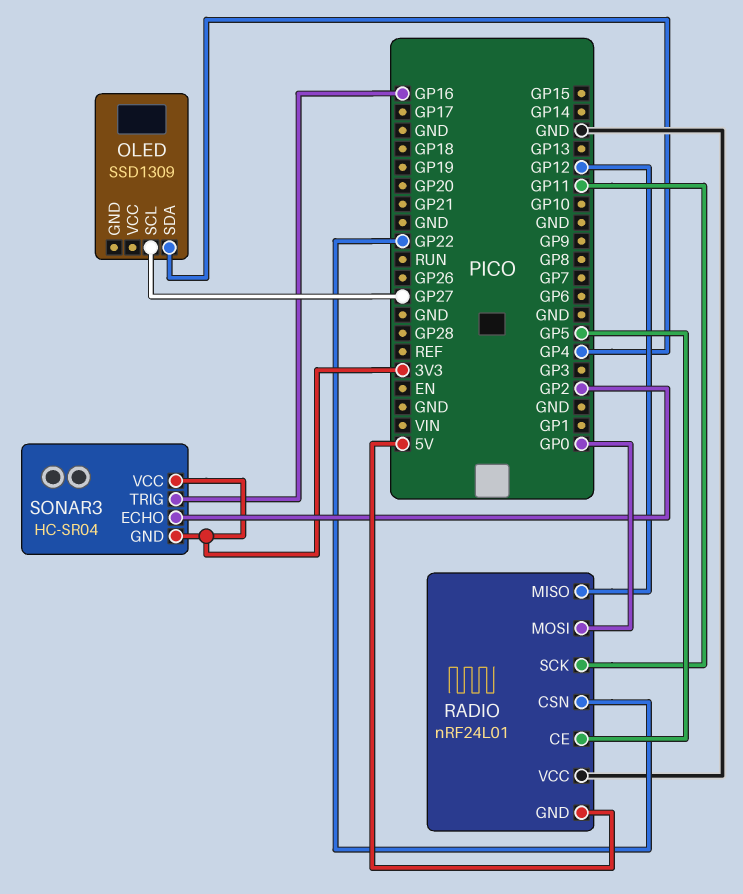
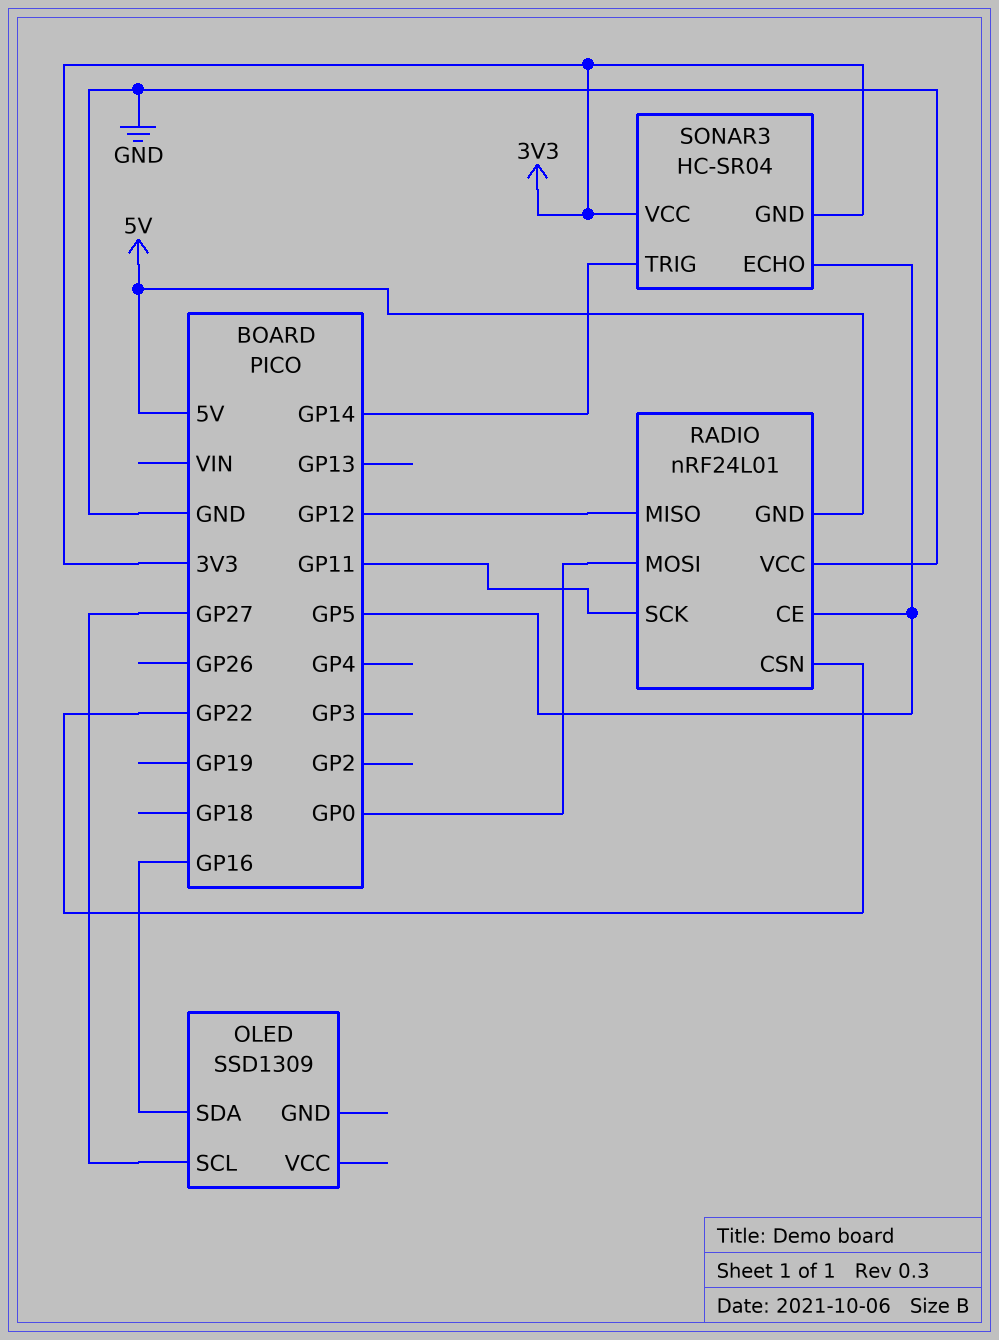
OLED pin SDA: GP4 -> GP16
SONAR3 pin ECHO: GP2 -> GP5
SONAR3 pin TRIG: GP16 -> GP14

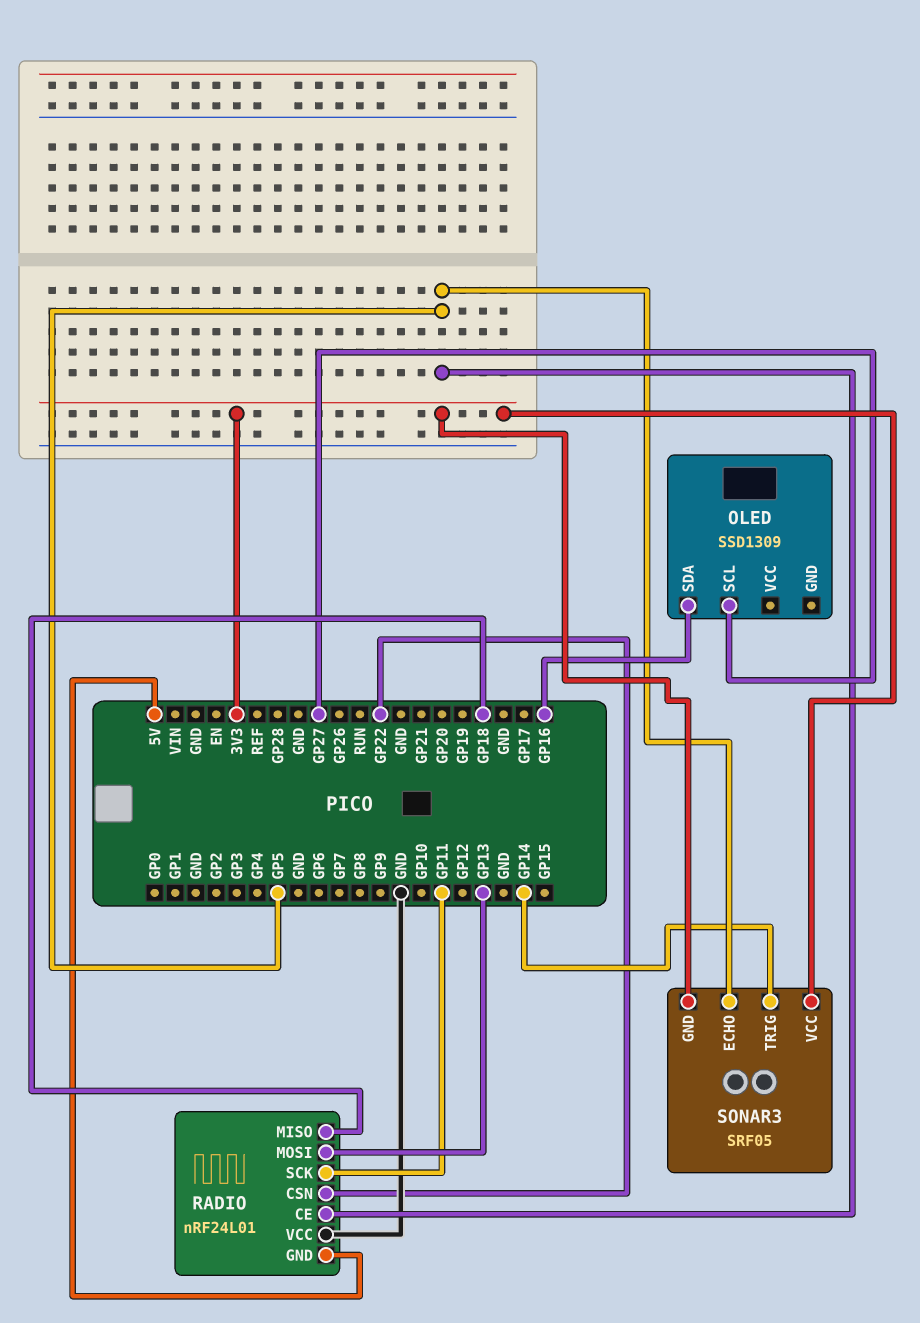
RADIO pin MISO: GP12 -> GP18
RADIO pin MOSI: GP0 -> GP13
SONAR3: HC-SR04 -> SRF05

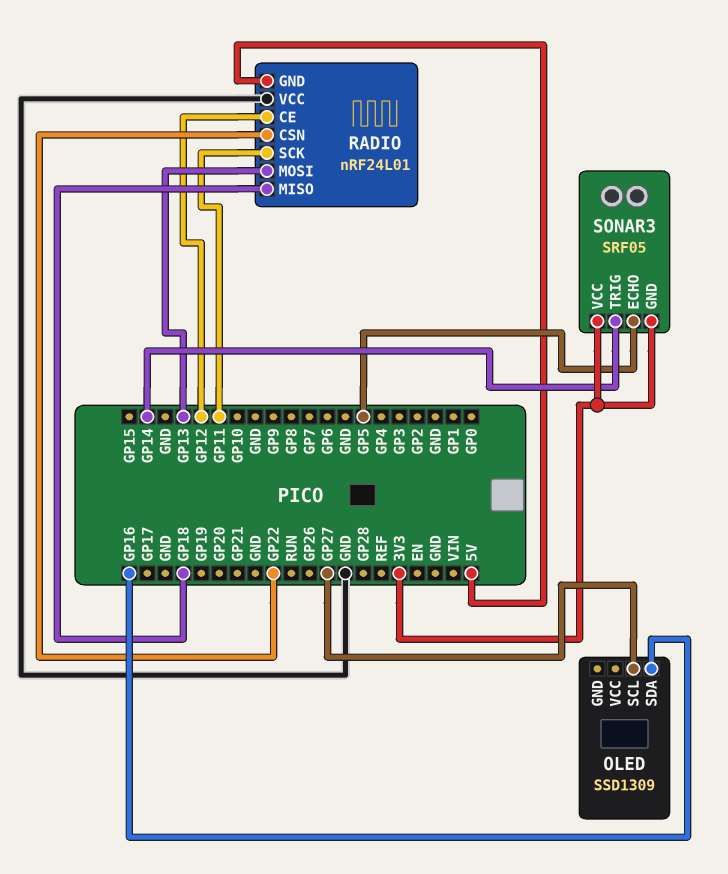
RADIO pin CE: GP5 -> GP12

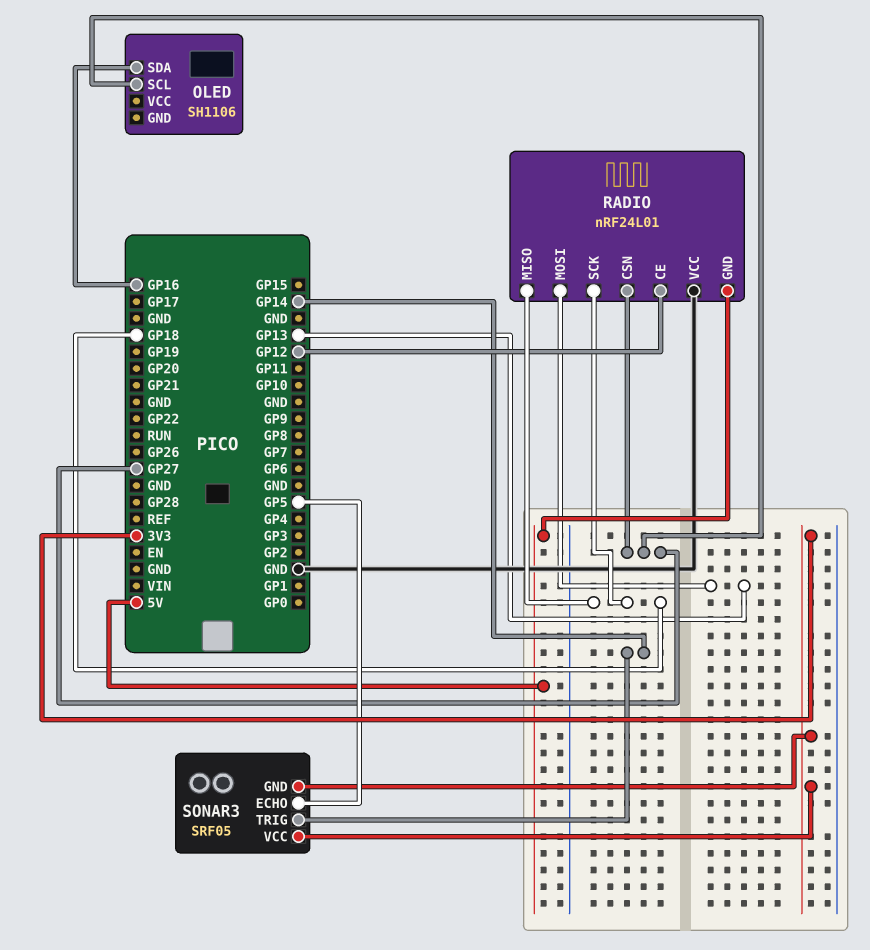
OLED: SSD1309 -> SH1106
RADIO pin CSN: GP22 -> GP27
RADIO pin SCK: GP11 -> GP18

